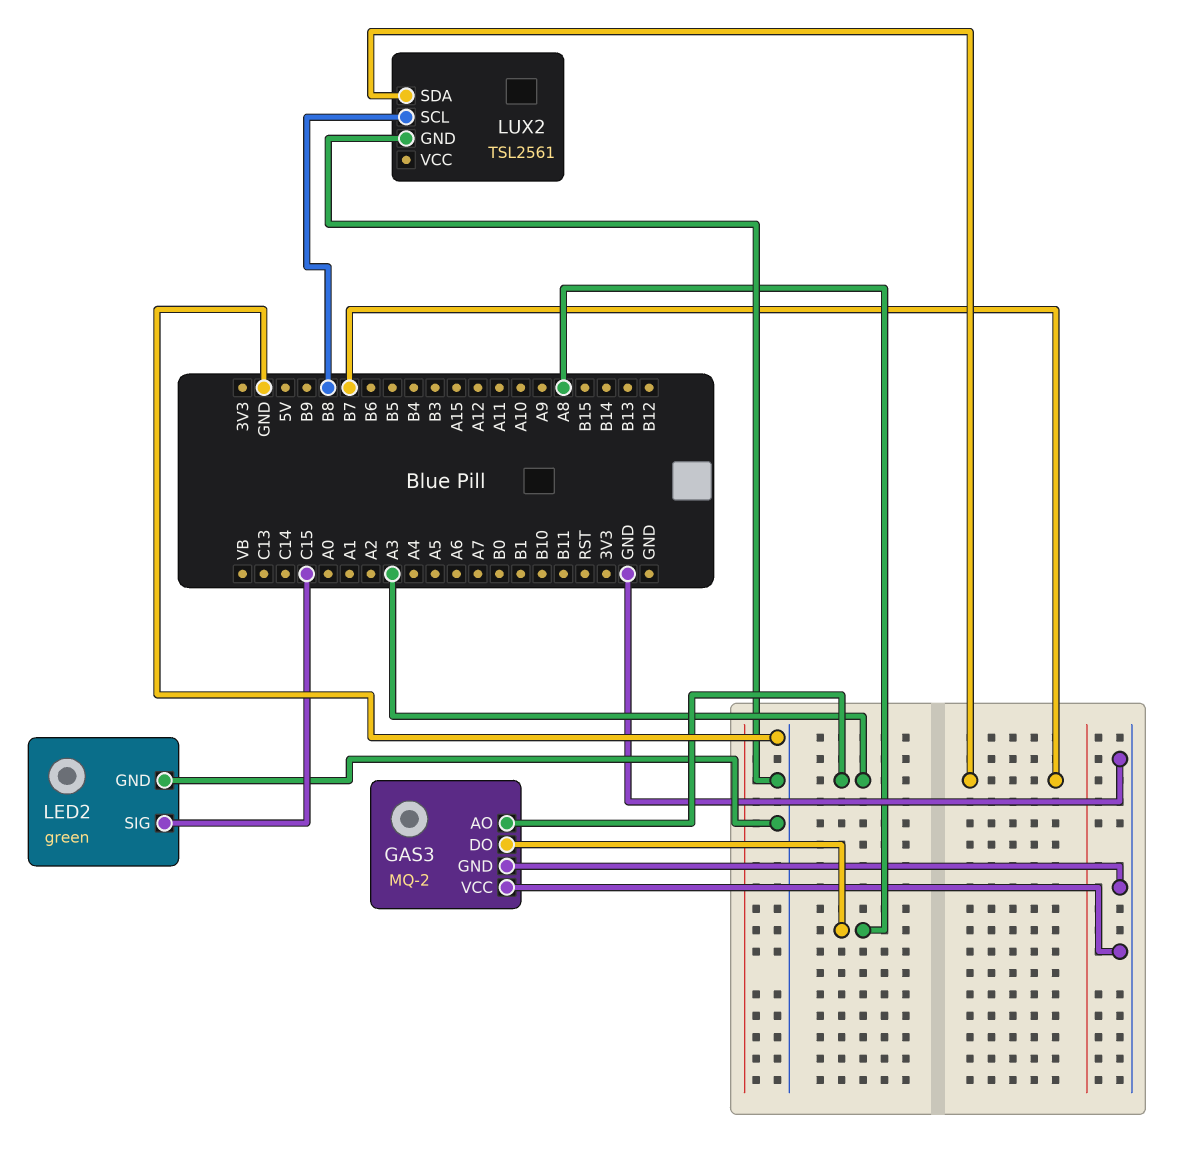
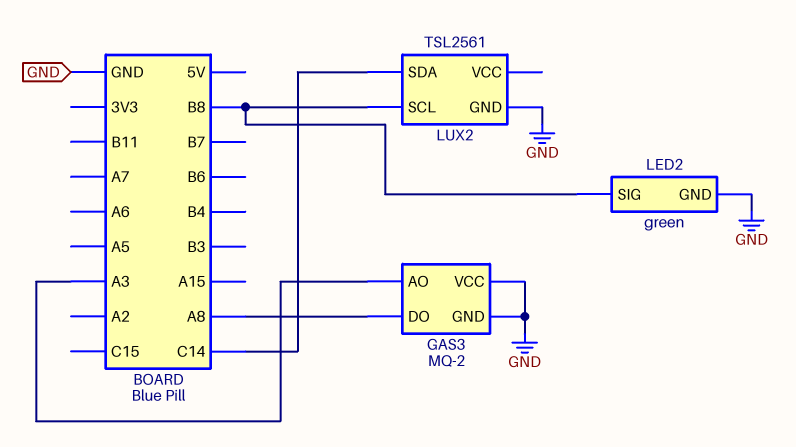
LED2 pin SIG: C15 -> B8
LUX2 pin SDA: B7 -> C14

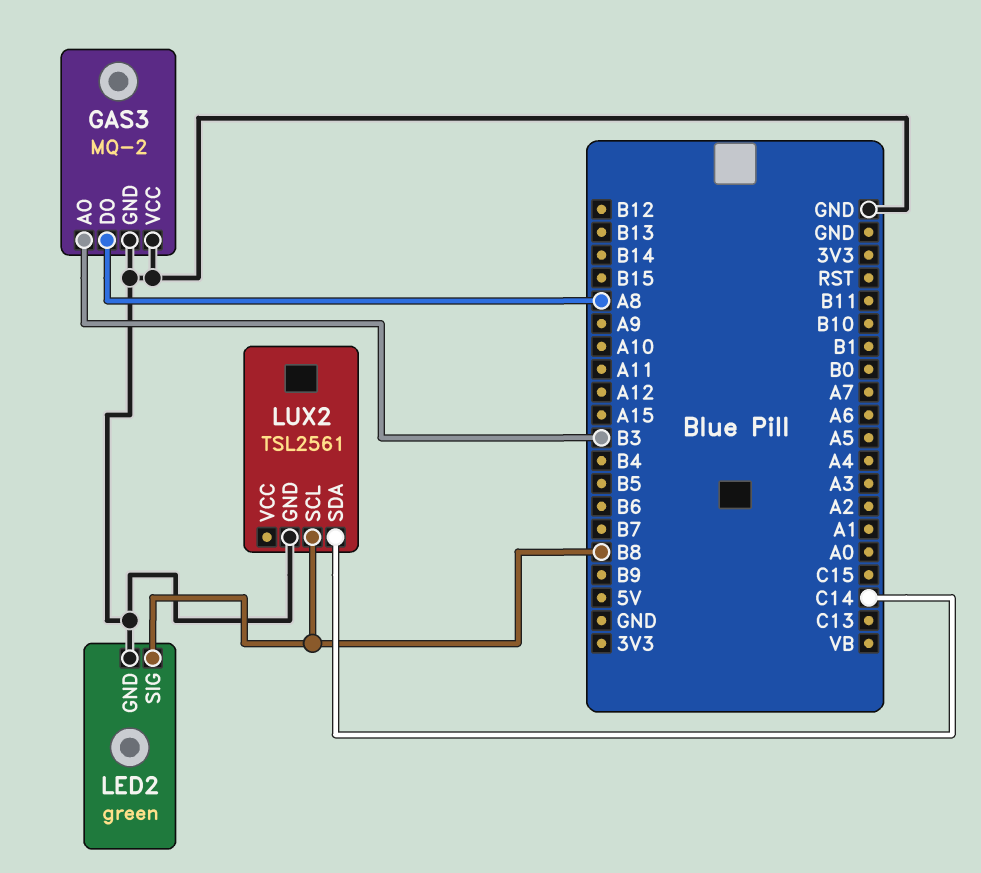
GAS3 pin AO: A3 -> B3

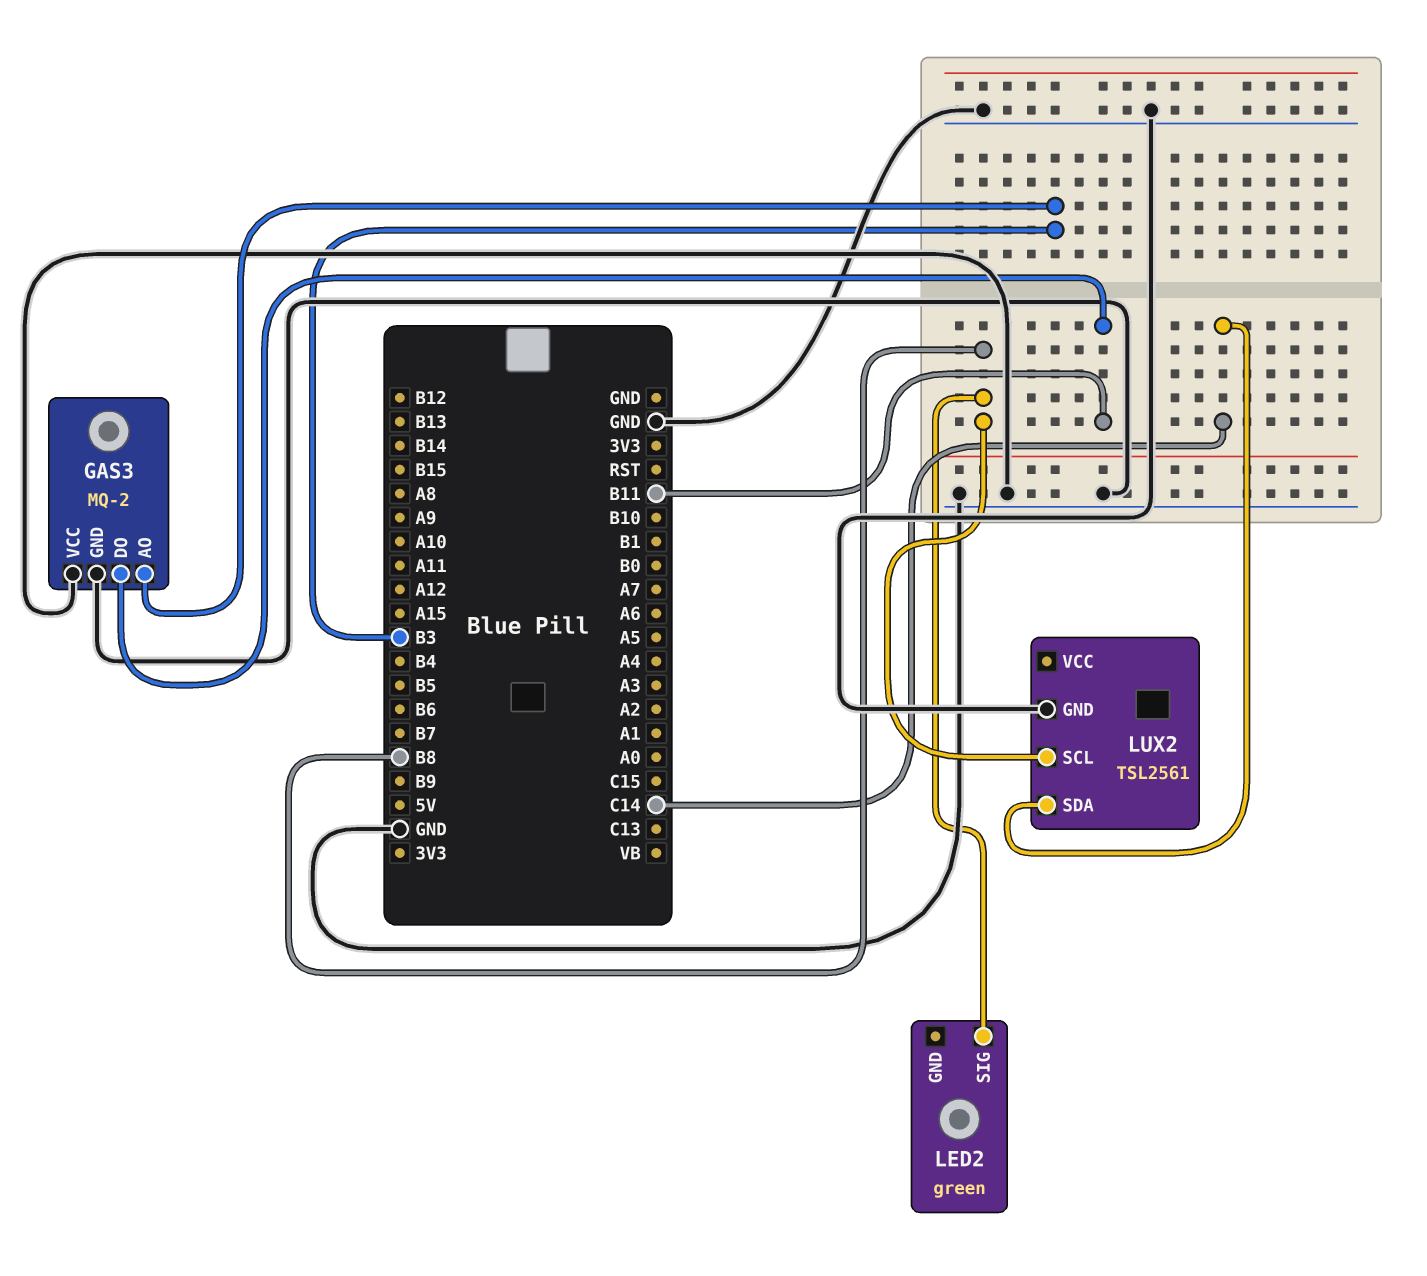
GAS3 pin DO: A8 -> B11
LED2 pin GND: GND -> none

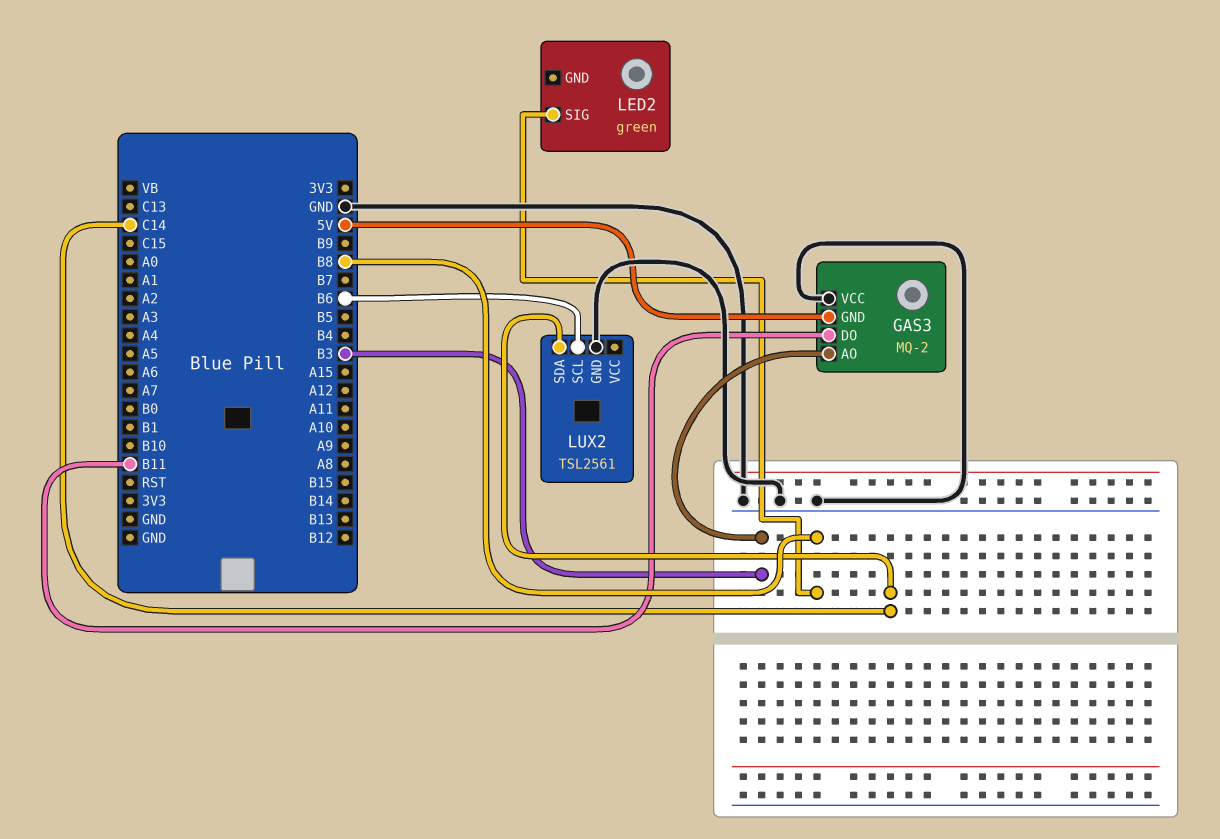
GAS3 pin GND: GND -> 5V
LUX2 pin SCL: B8 -> B6

